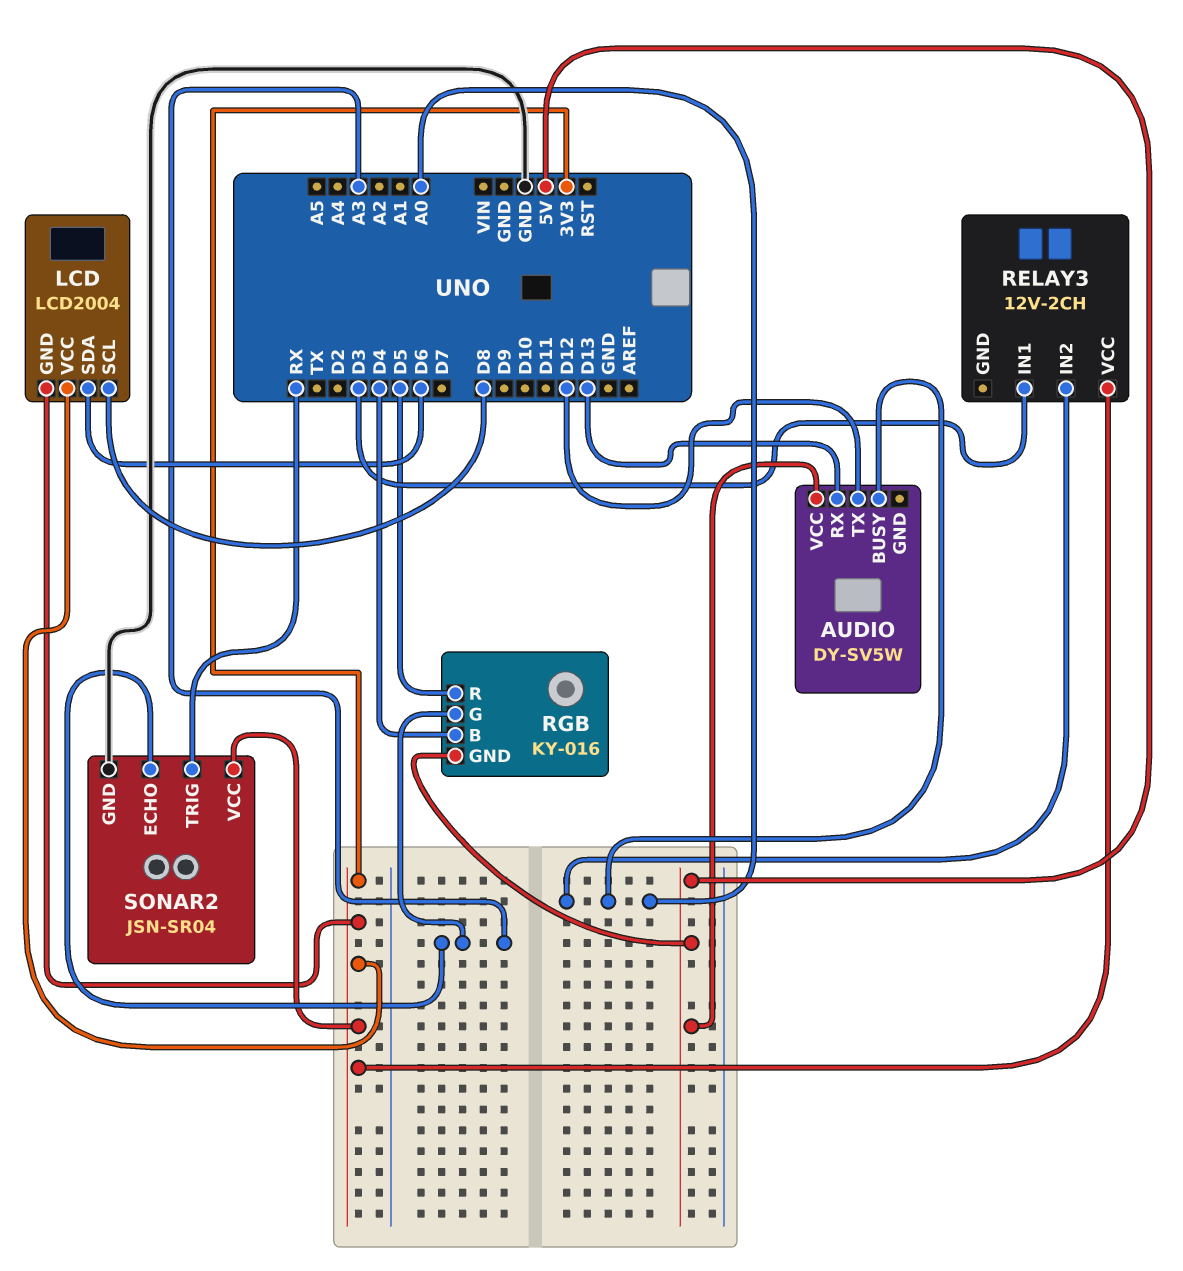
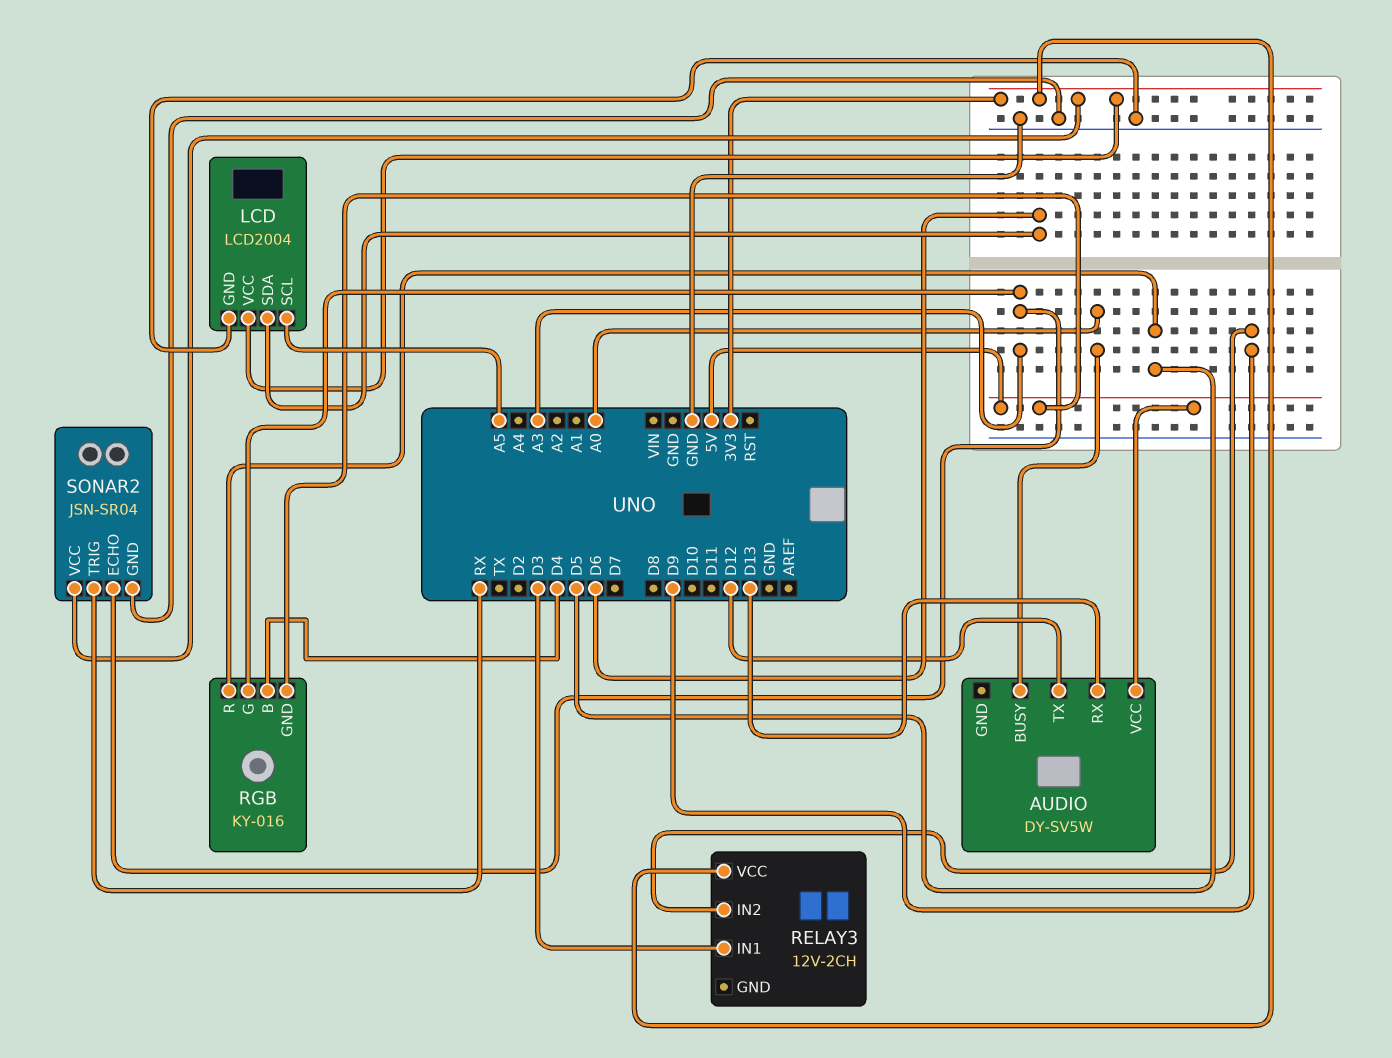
LCD pin GND: 3V3 -> GND
LCD pin SCL: D8 -> A5
RELAY3 pin IN2: A0 -> D9

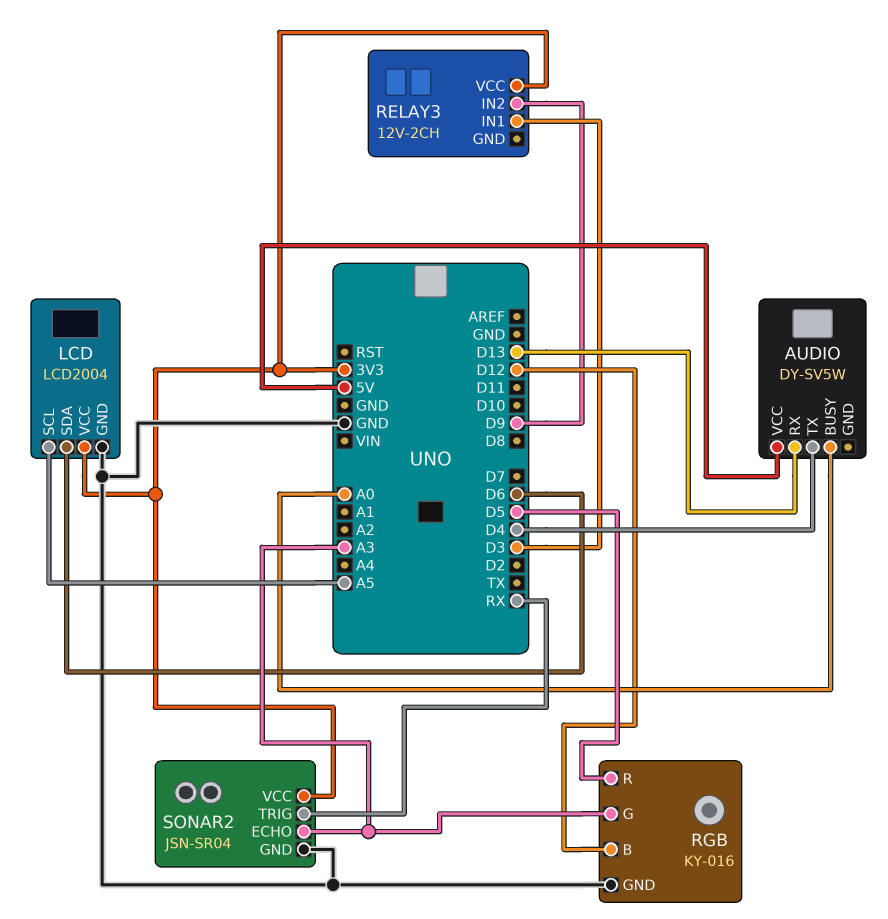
AUDIO pin TX: D12 -> D4
RGB pin B: D4 -> D12
RGB pin GND: 5V -> GND

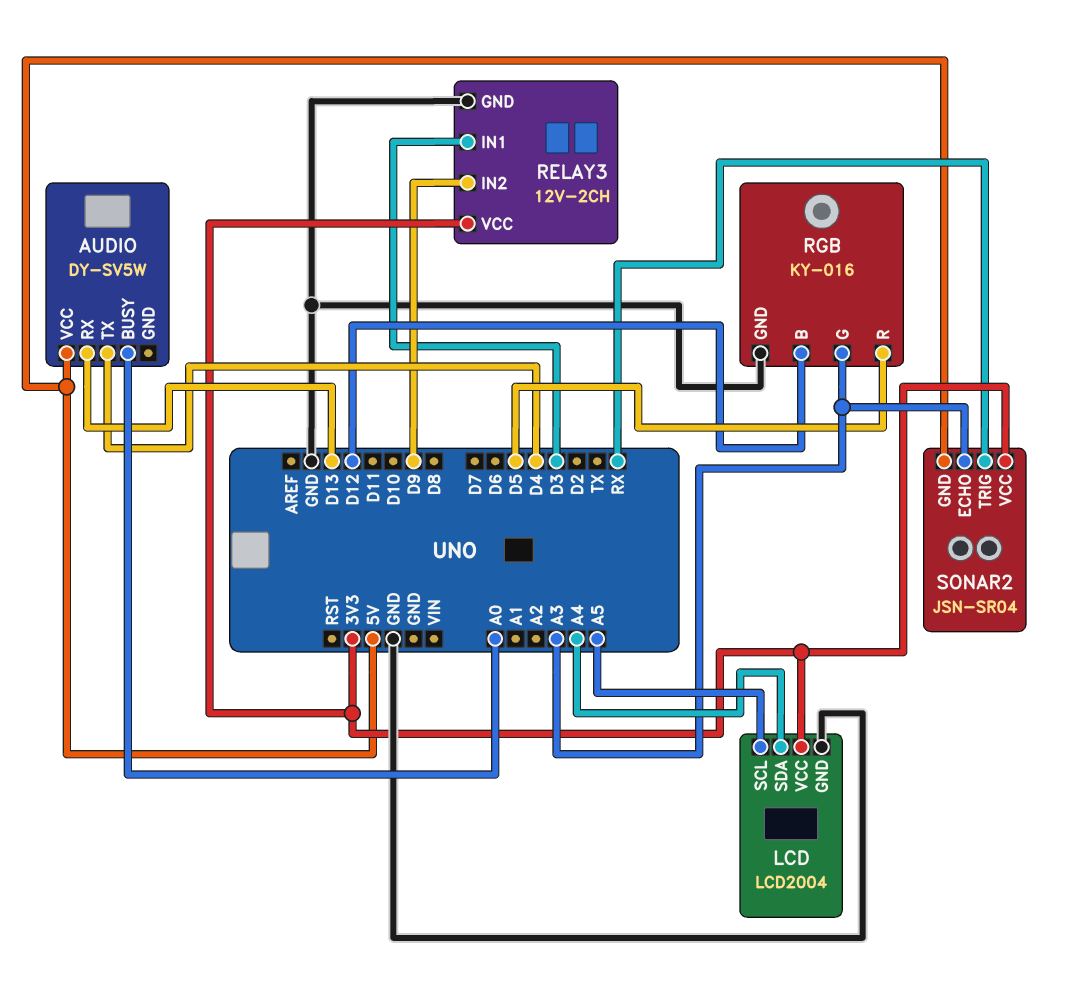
LCD pin SDA: D6 -> A4
RELAY3 pin GND: none -> GND
SONAR2 pin GND: GND -> 5V

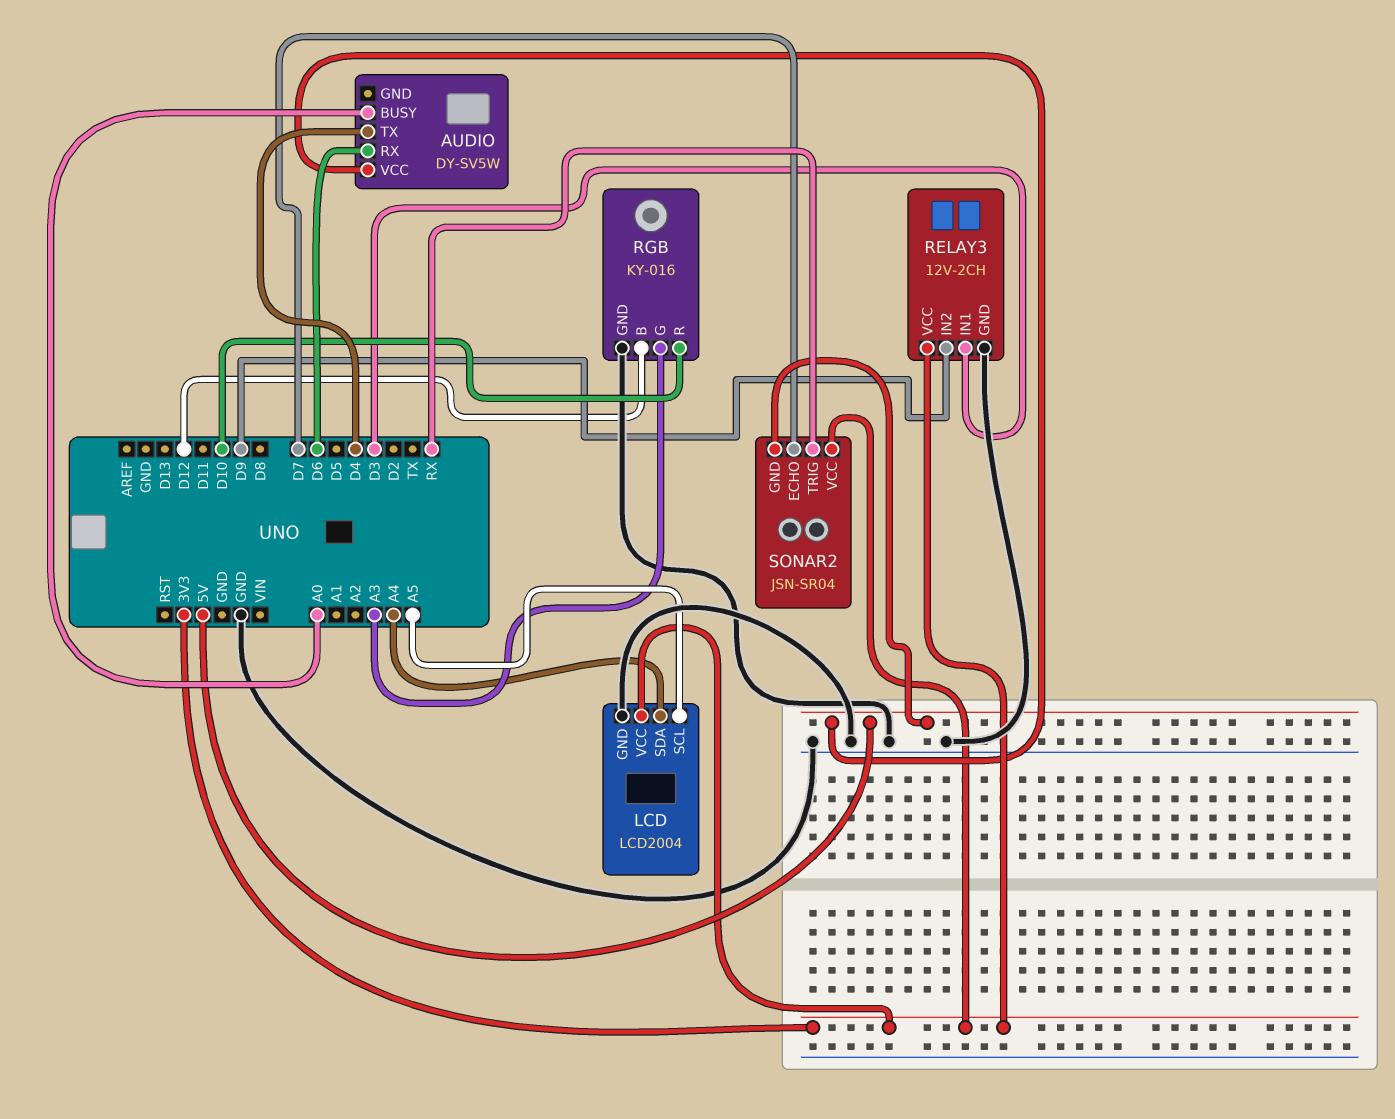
AUDIO pin RX: D13 -> D6
RGB pin R: D5 -> D10
SONAR2 pin ECHO: A3 -> D7

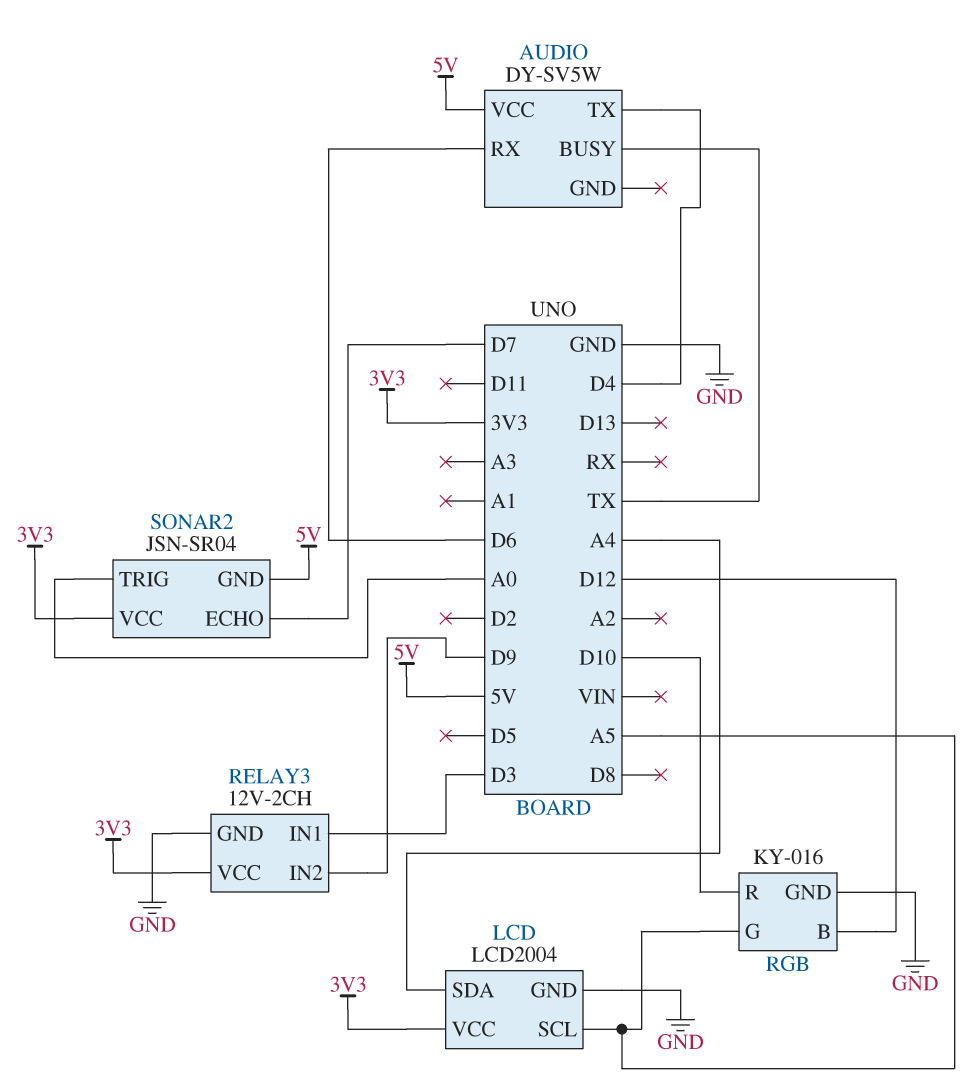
AUDIO pin BUSY: A0 -> TX
RGB pin G: A3 -> A5
SONAR2 pin TRIG: RX -> A0

